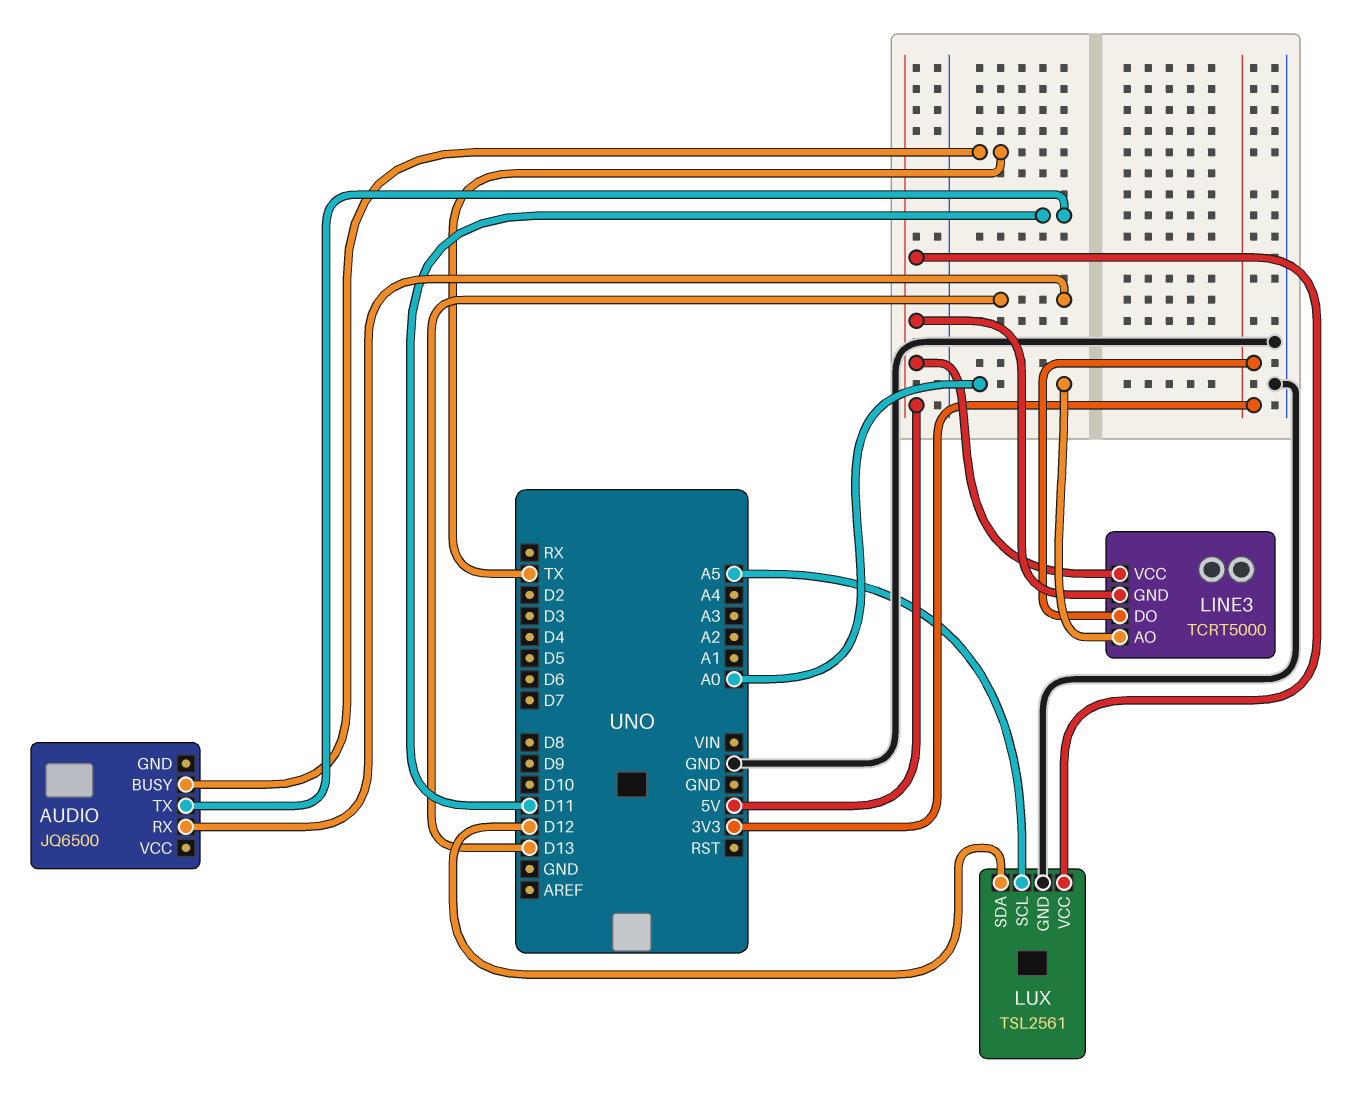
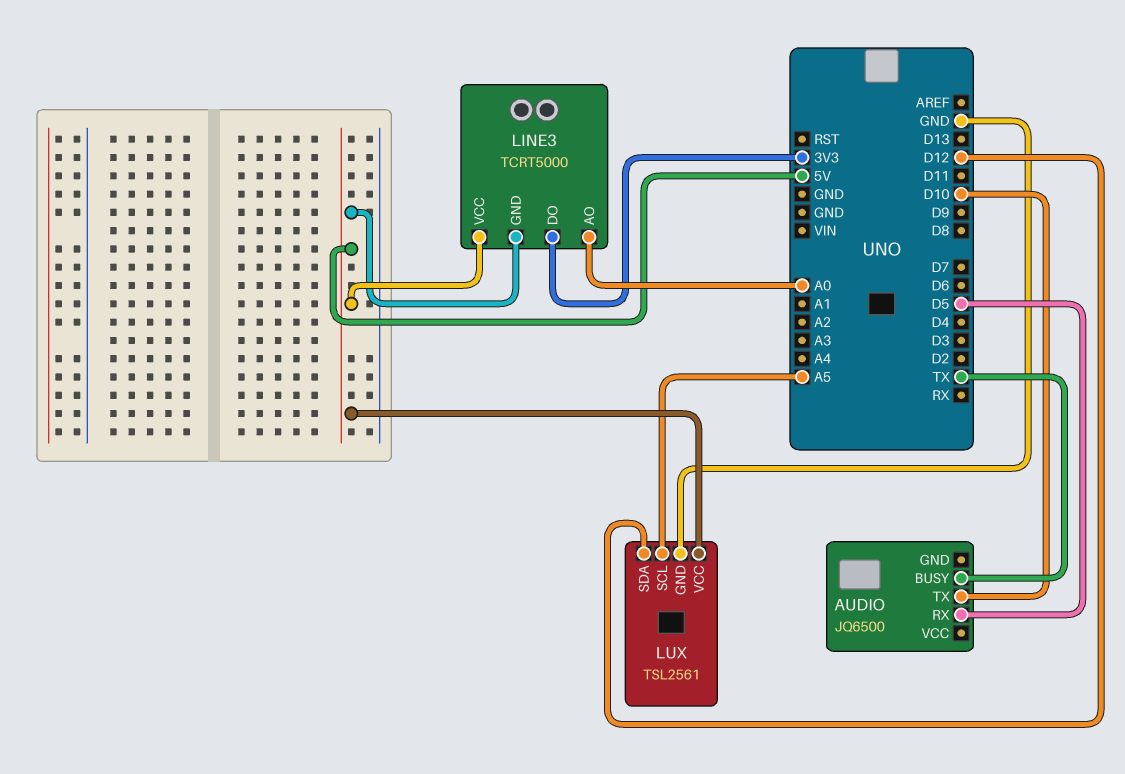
AUDIO pin RX: D13 -> D5
AUDIO pin TX: D11 -> D10

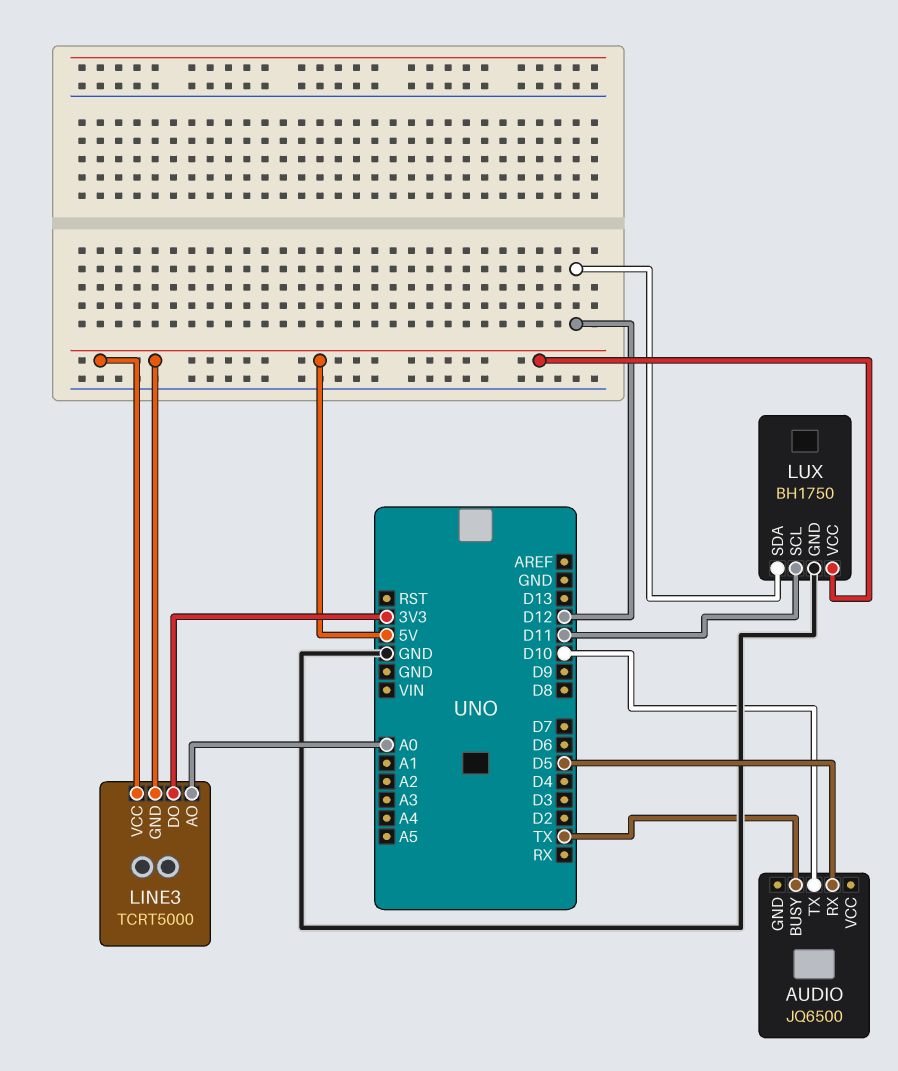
LUX: TSL2561 -> BH1750
LUX pin SCL: A5 -> D11

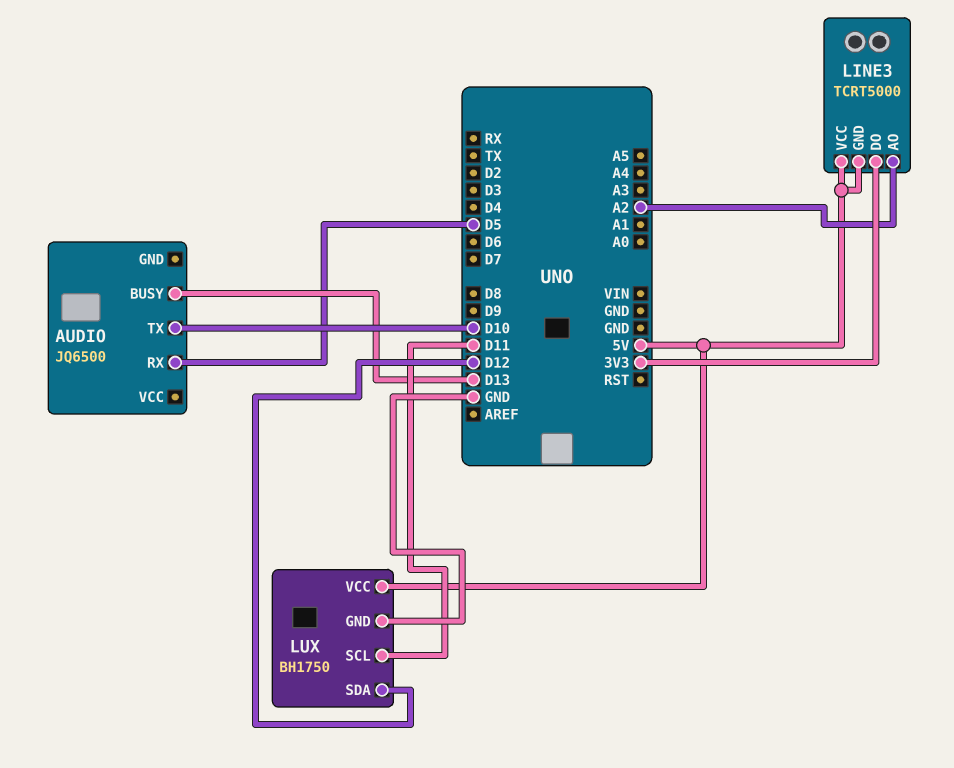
AUDIO pin BUSY: TX -> D13
LINE3 pin AO: A0 -> A2

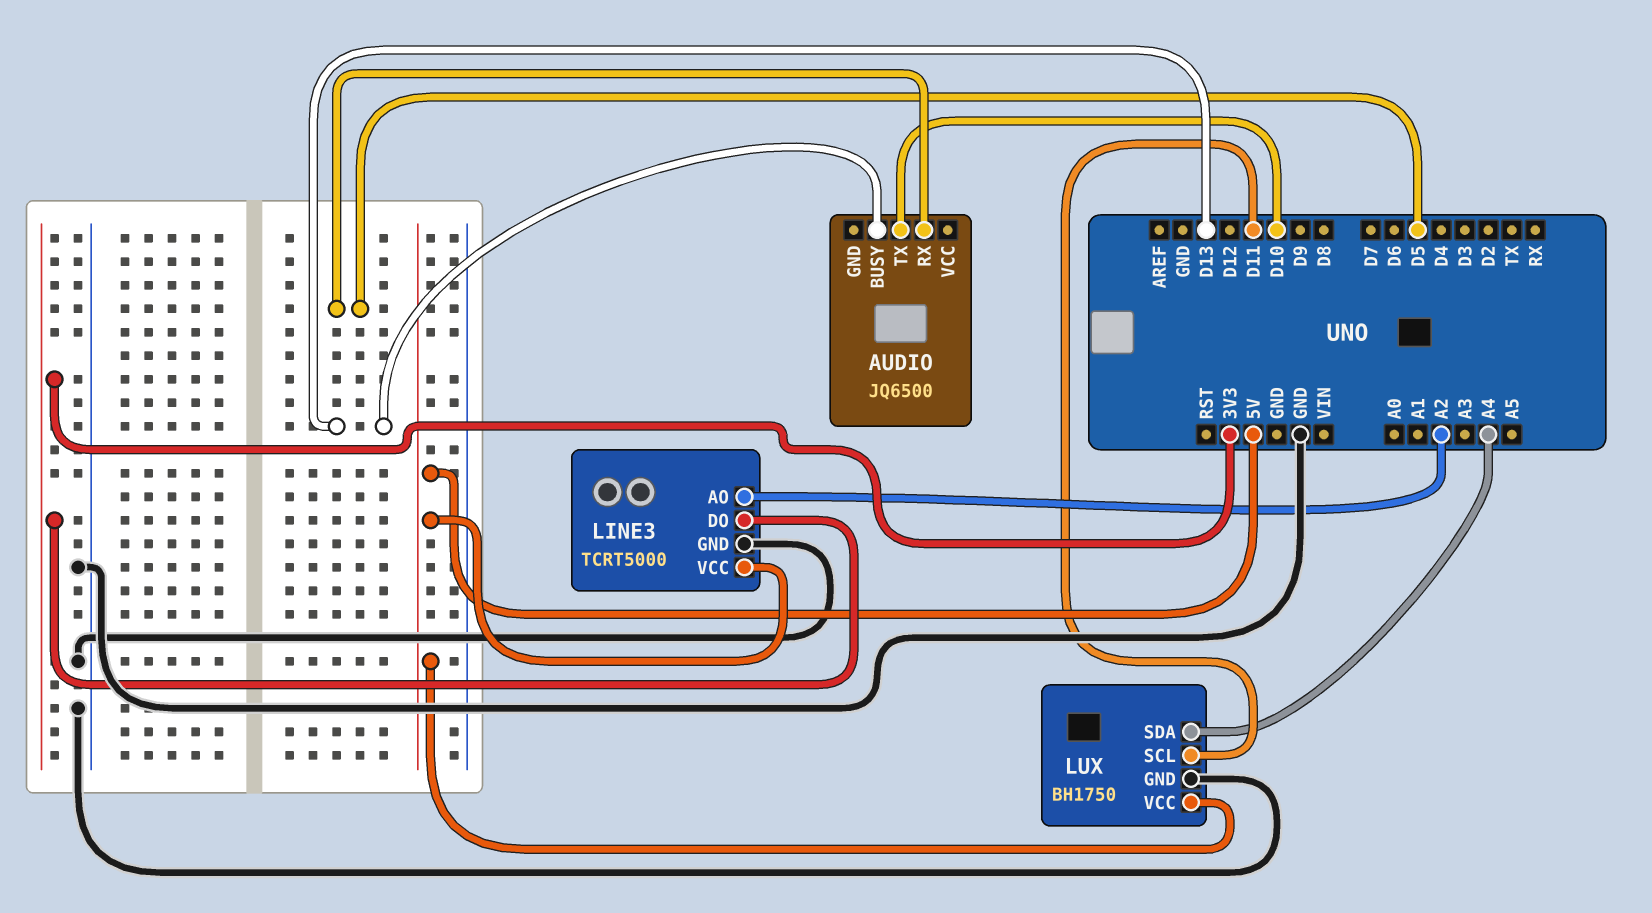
LINE3 pin GND: 5V -> GND
LUX pin SDA: D12 -> A4

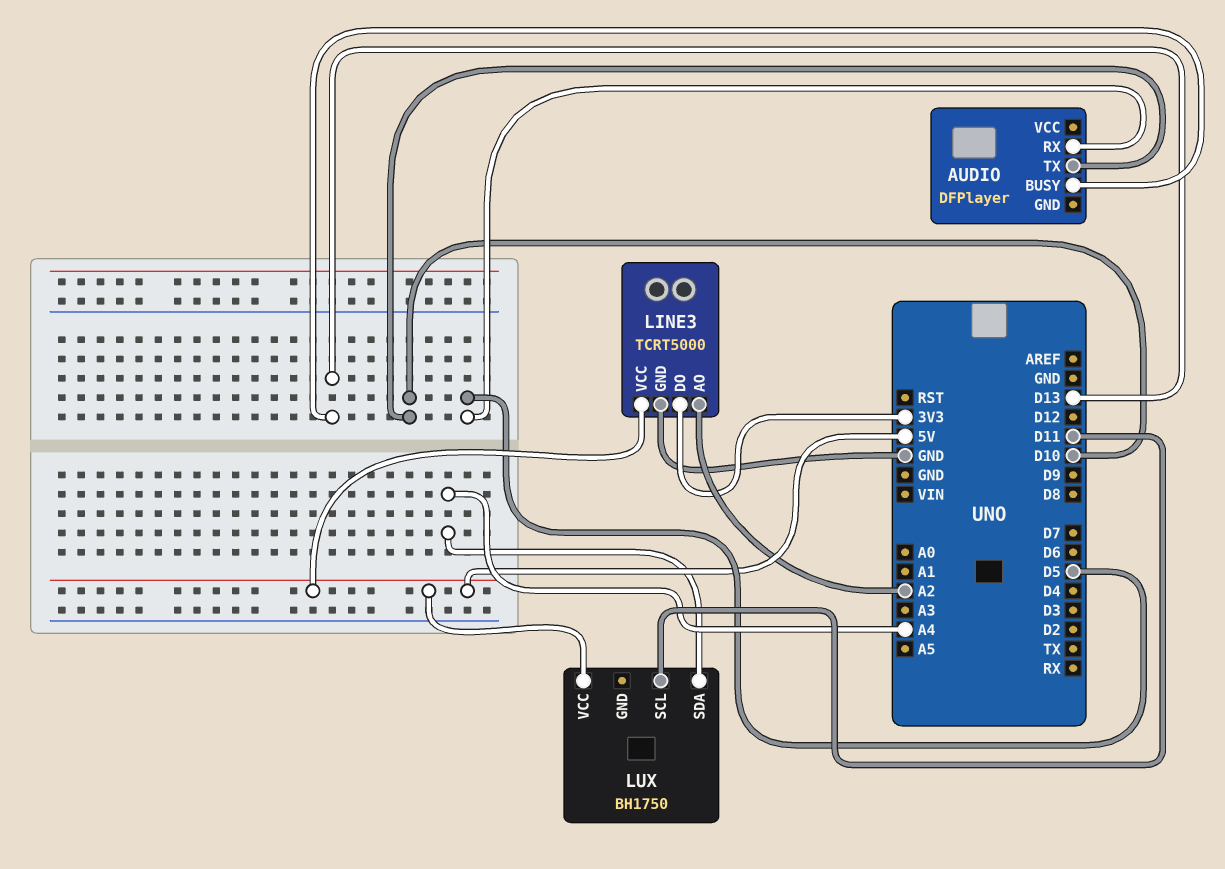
AUDIO: JQ6500 -> DFPlayer
LUX pin GND: GND -> none

